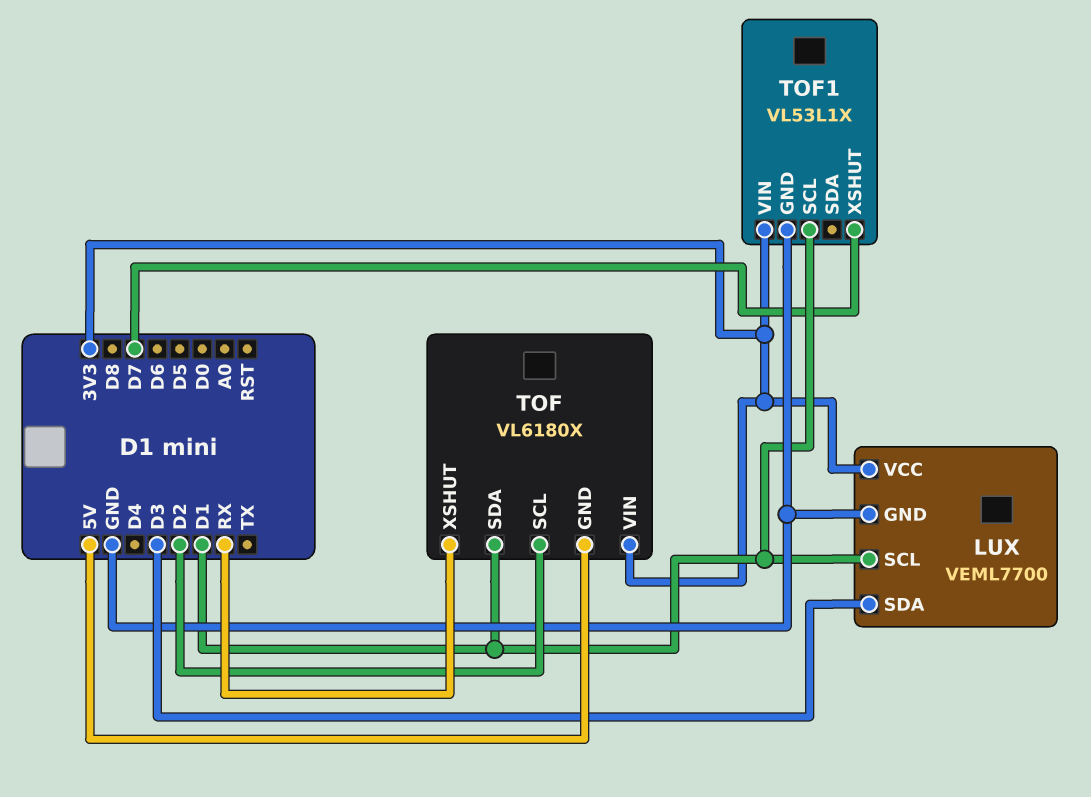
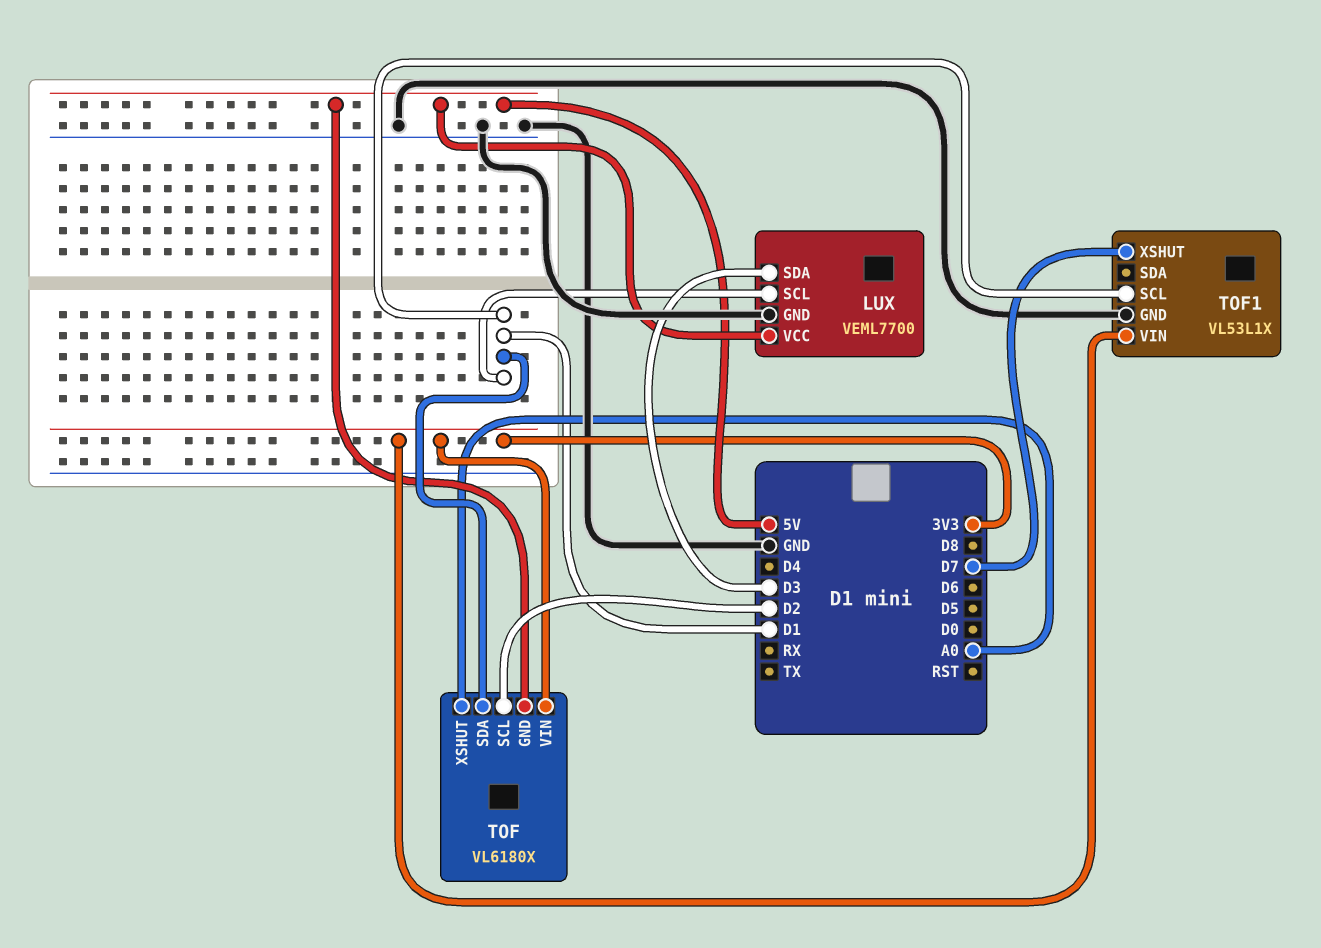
LUX pin VCC: 3V3 -> 5V
TOF pin XSHUT: RX -> A0

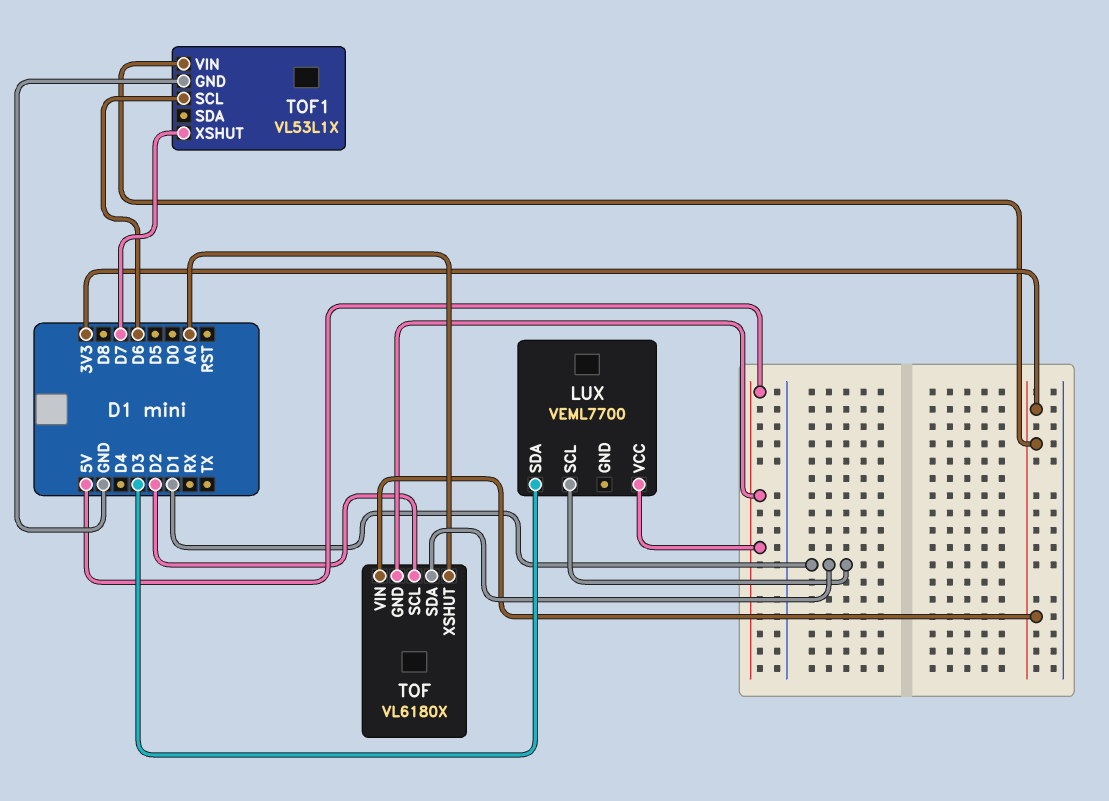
LUX pin GND: GND -> none
TOF1 pin SCL: D1 -> D6

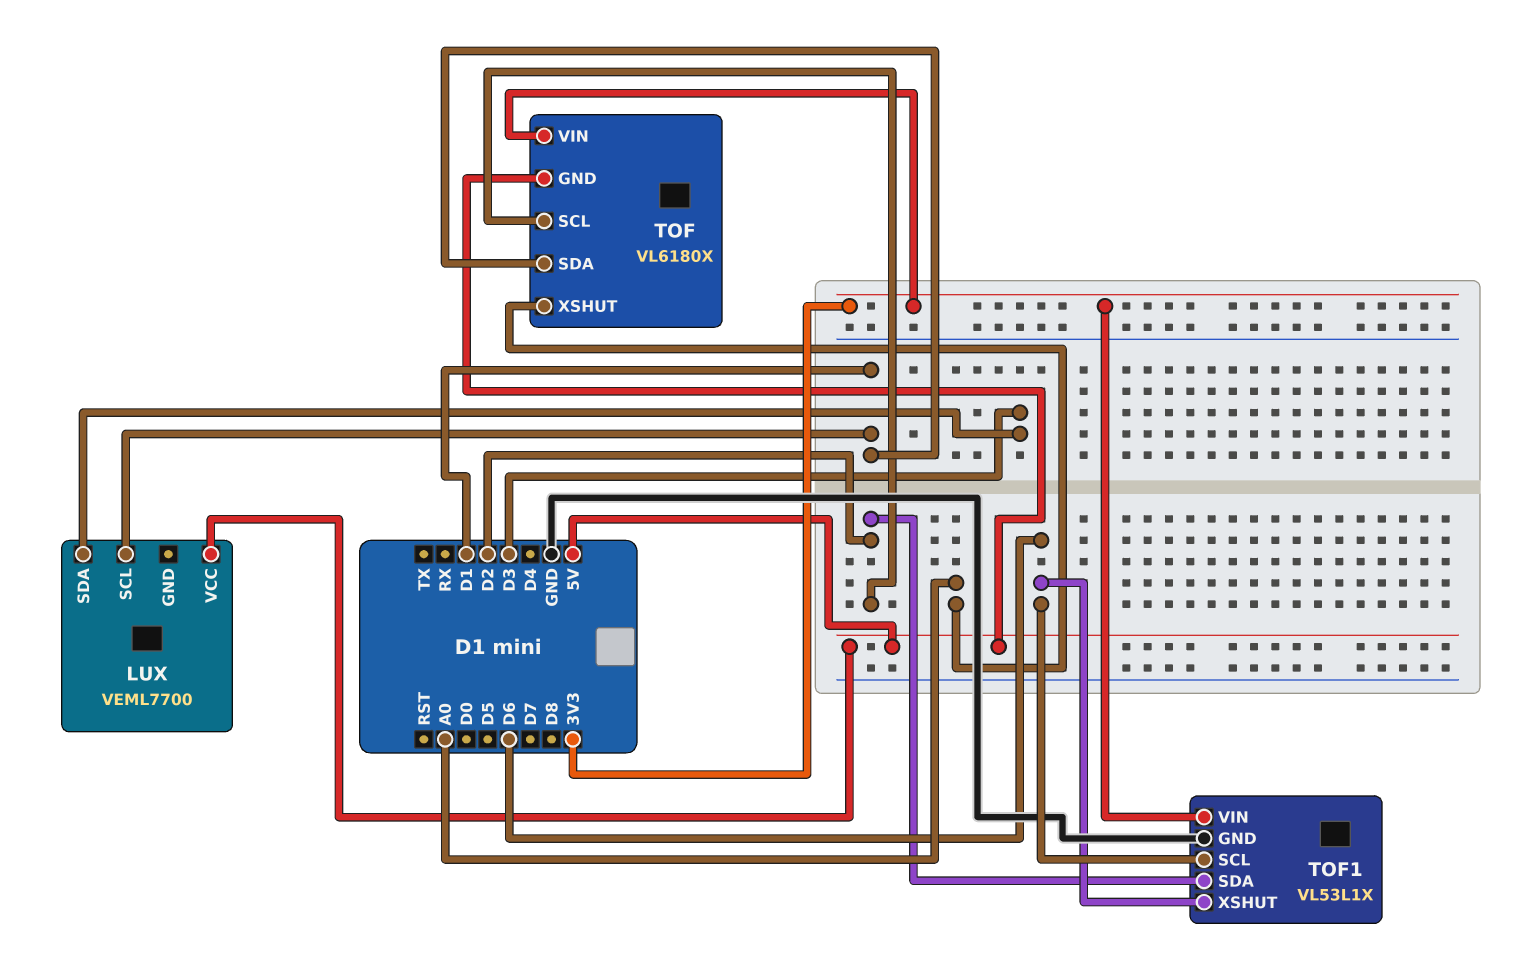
TOF1 pin SDA: none -> D2
TOF1 pin XSHUT: D7 -> D6

